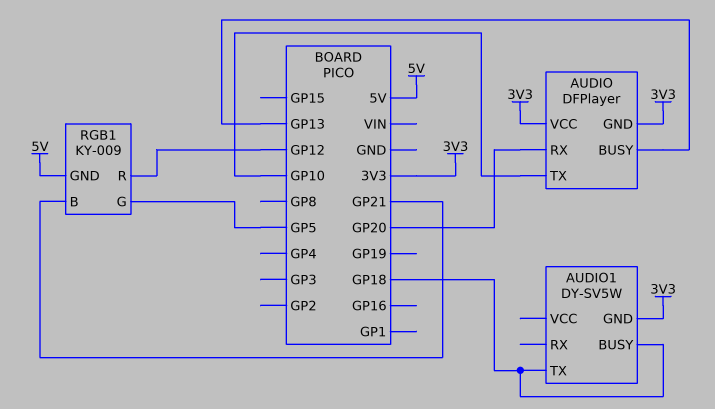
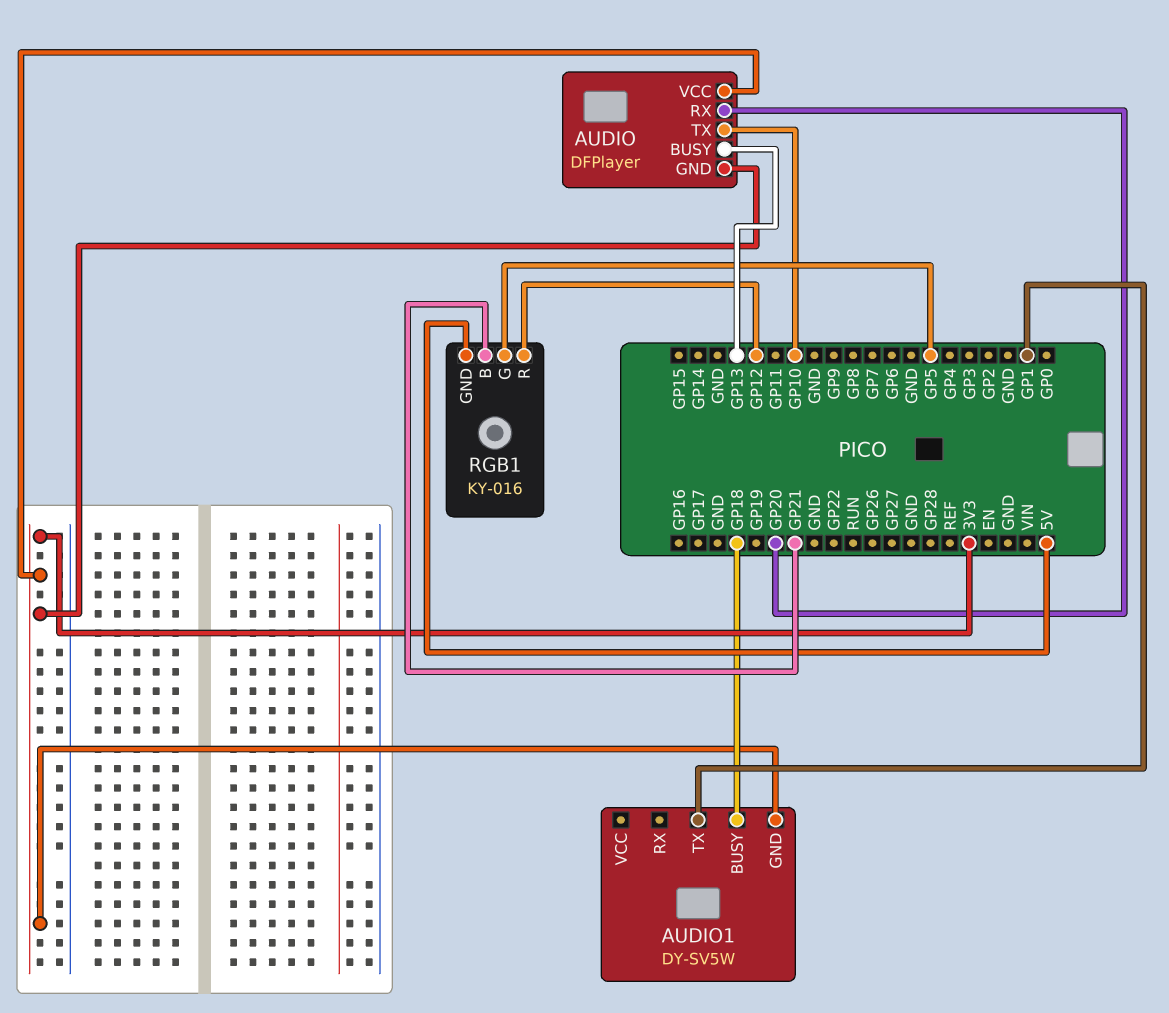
AUDIO1 pin TX: GP18 -> GP1
RGB1: KY-009 -> KY-016

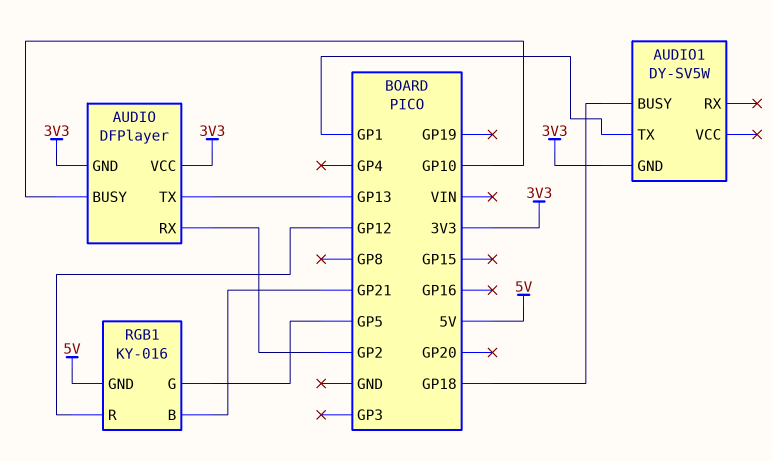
AUDIO pin BUSY: GP13 -> GP10
AUDIO pin RX: GP20 -> GP2
AUDIO pin TX: GP10 -> GP13

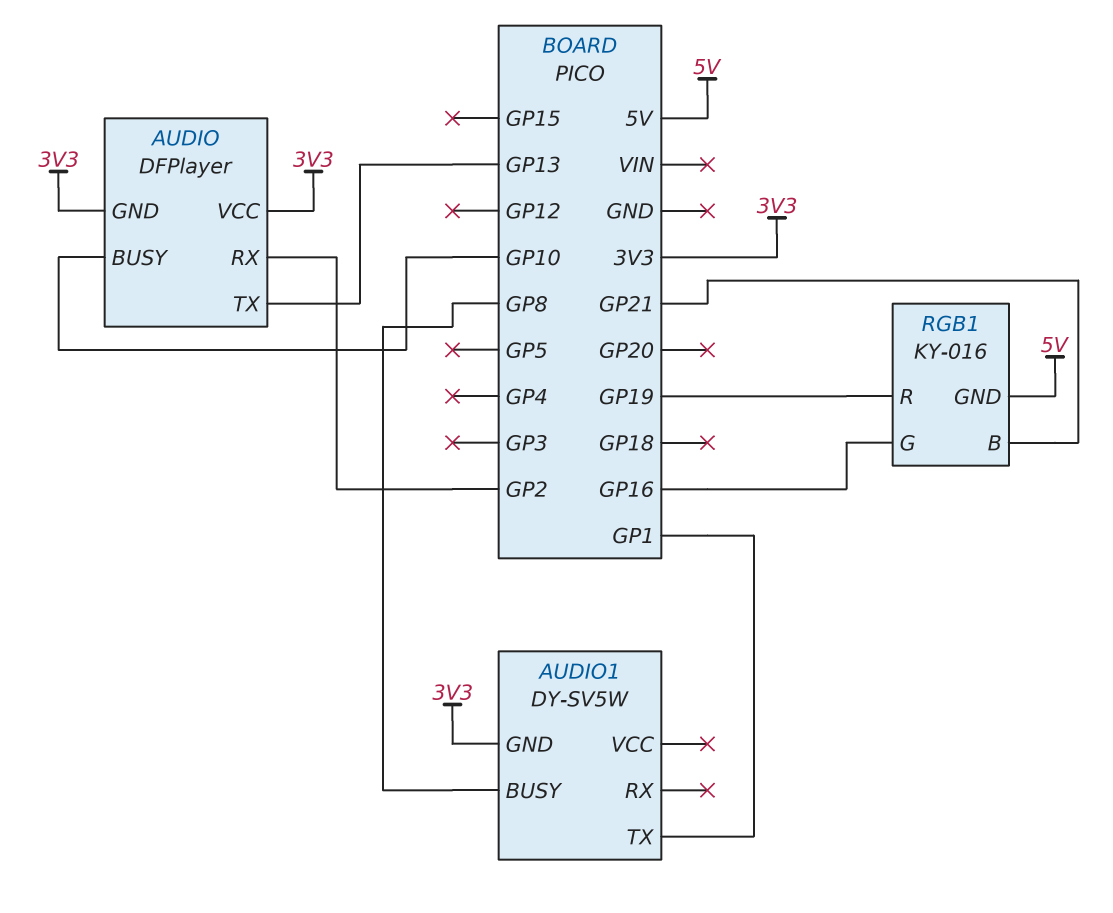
AUDIO1 pin BUSY: GP18 -> GP8
RGB1 pin G: GP5 -> GP16
RGB1 pin R: GP12 -> GP19

